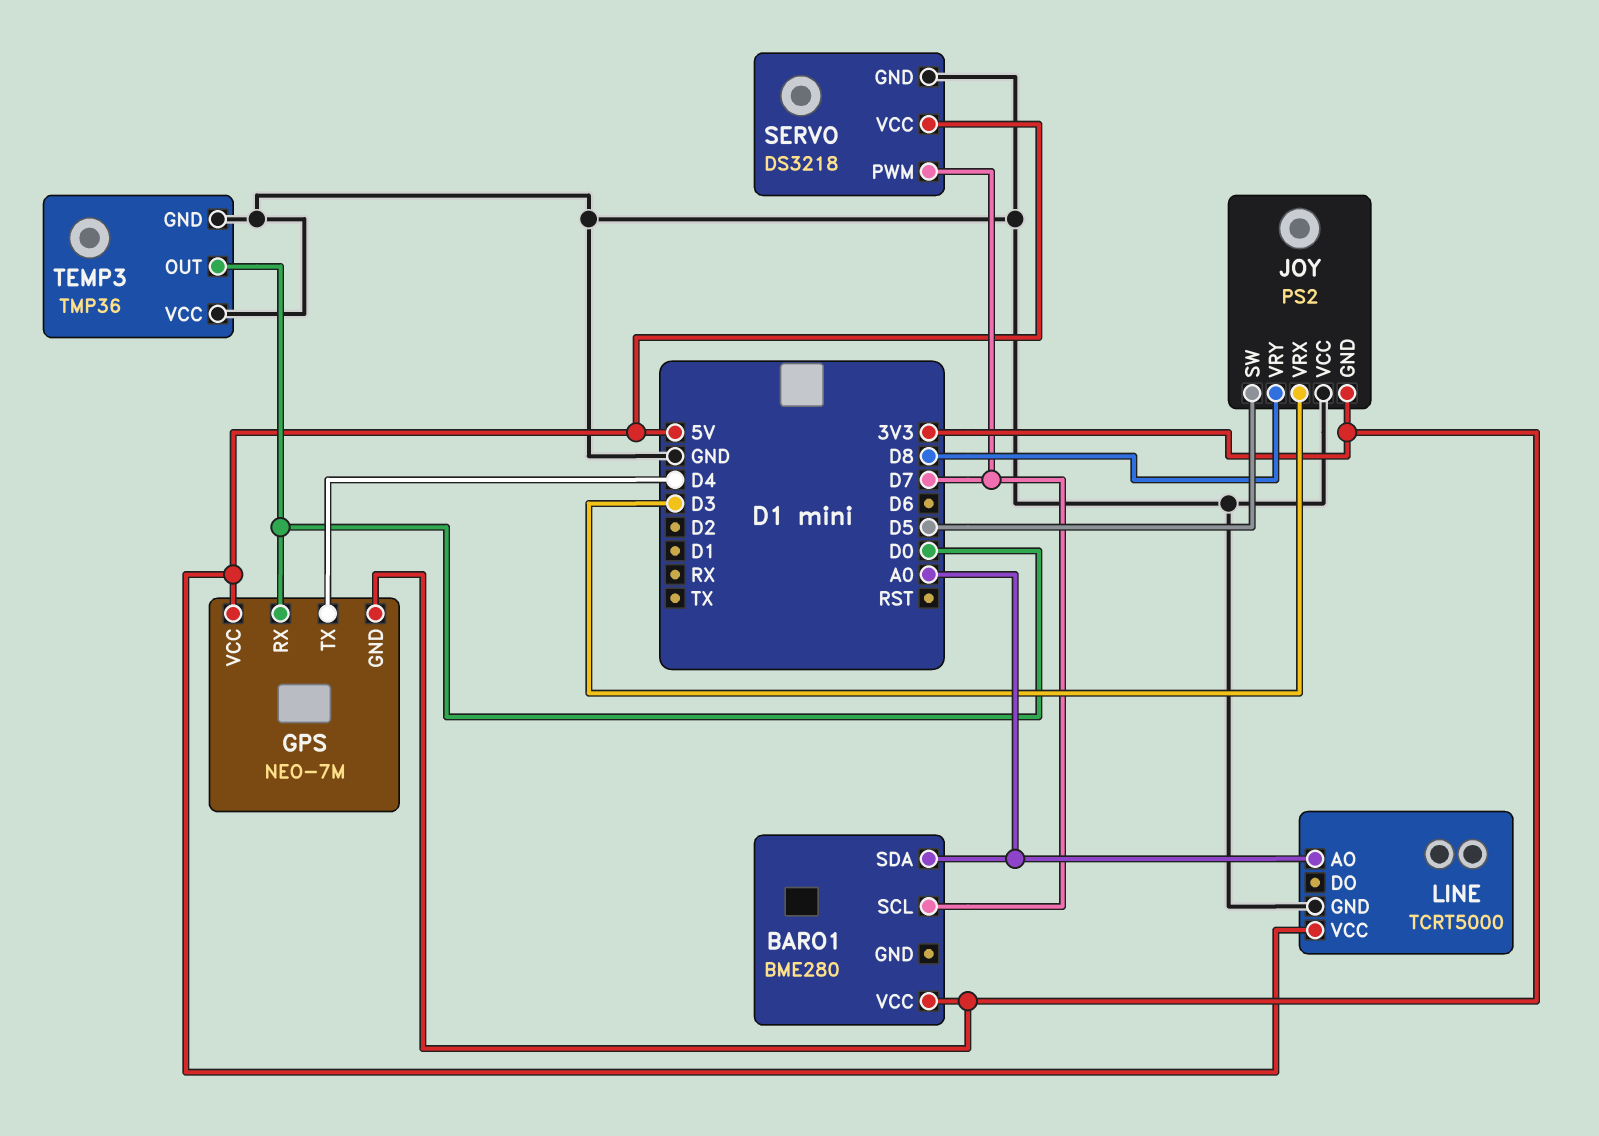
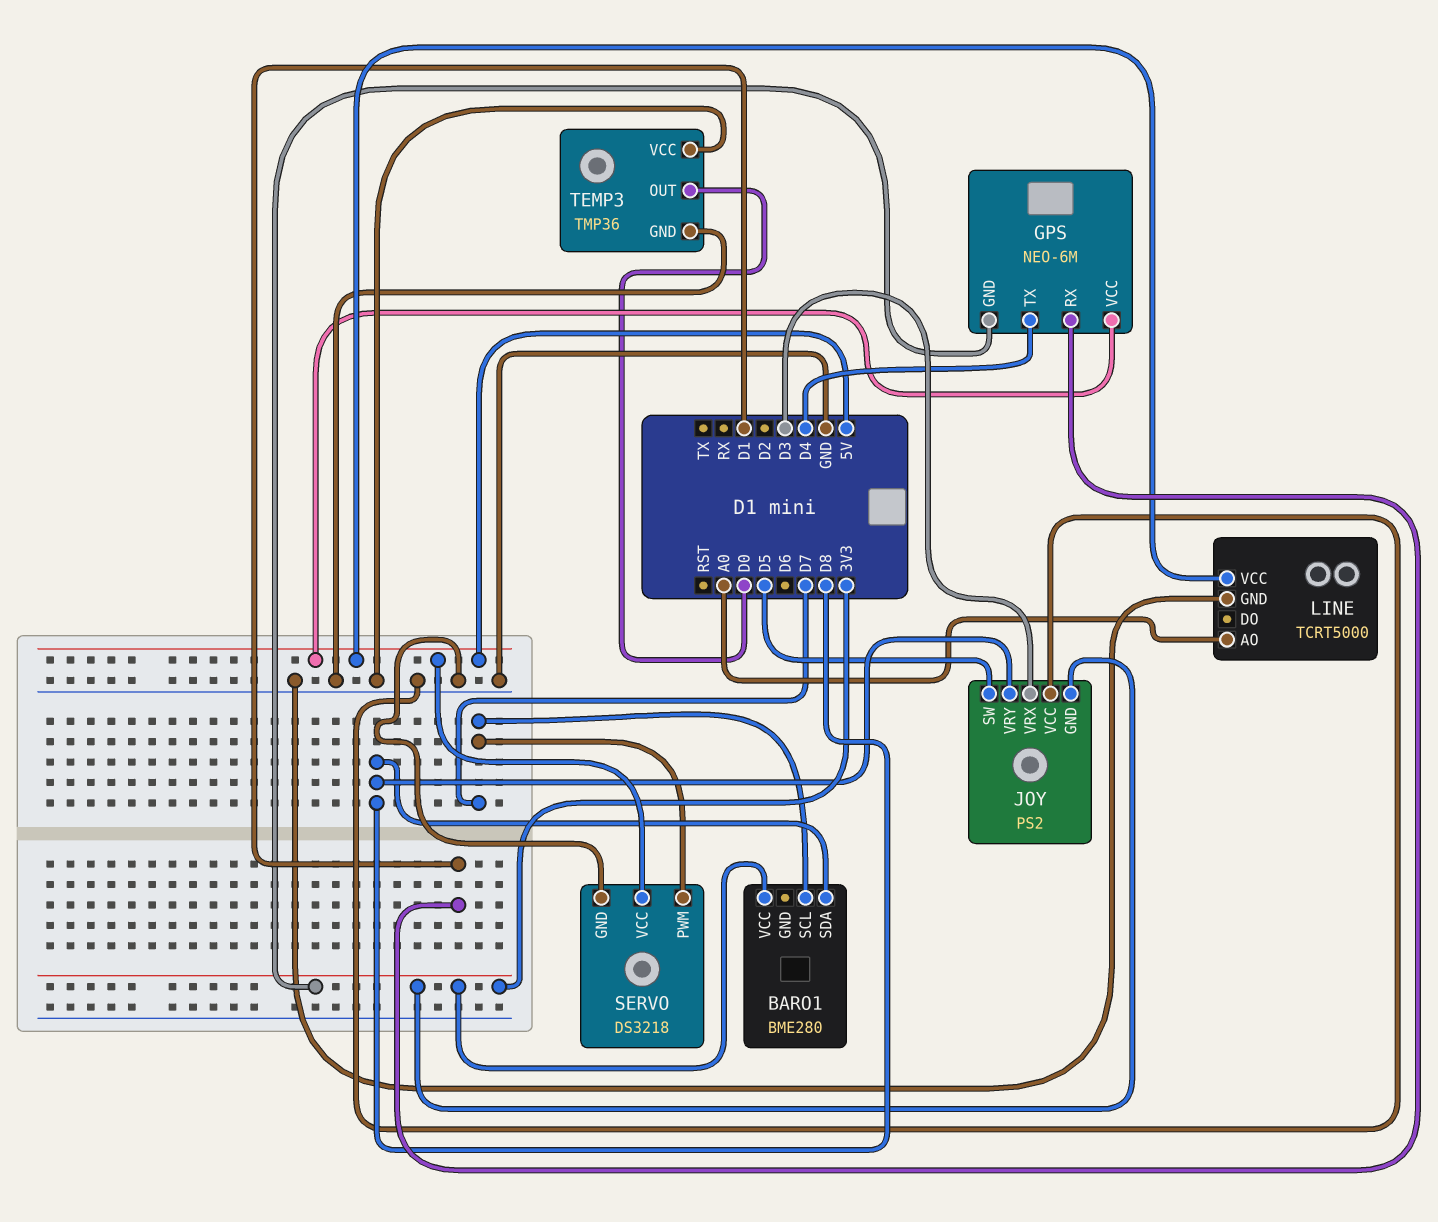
BARO1 pin SDA: A0 -> D8
GPS: NEO-7M -> NEO-6M
GPS pin RX: D0 -> D1

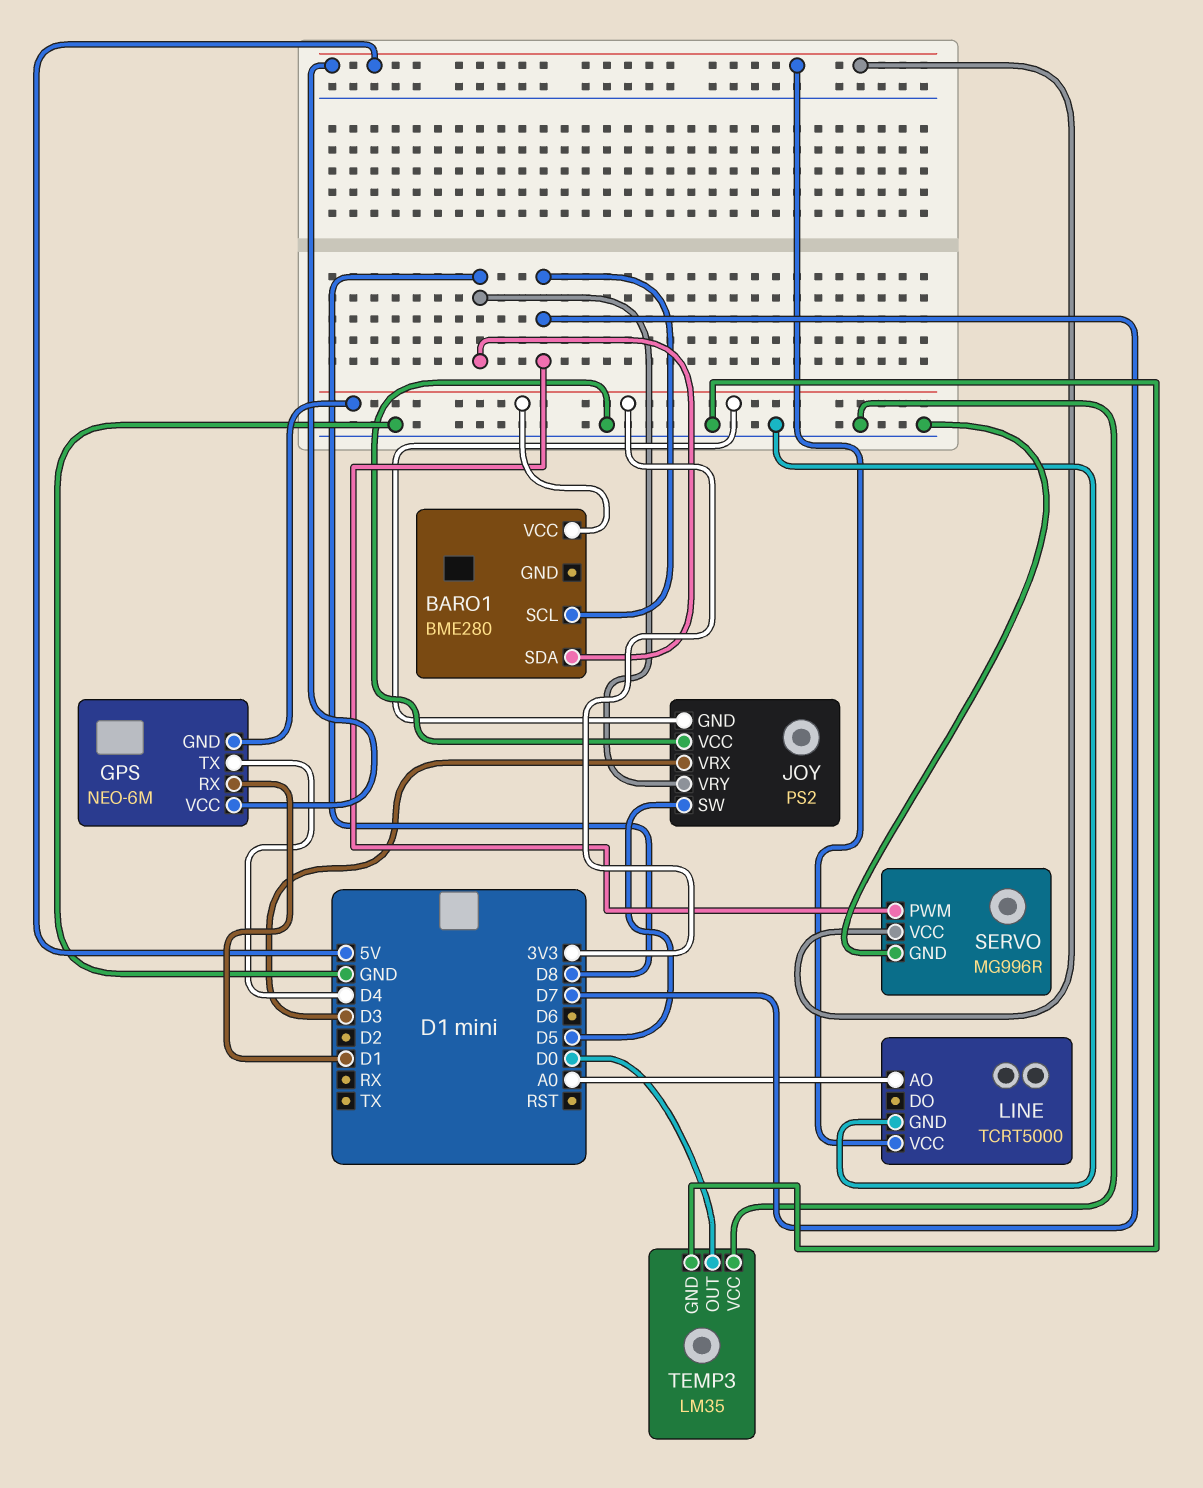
SERVO: DS3218 -> MG996R
TEMP3: TMP36 -> LM35

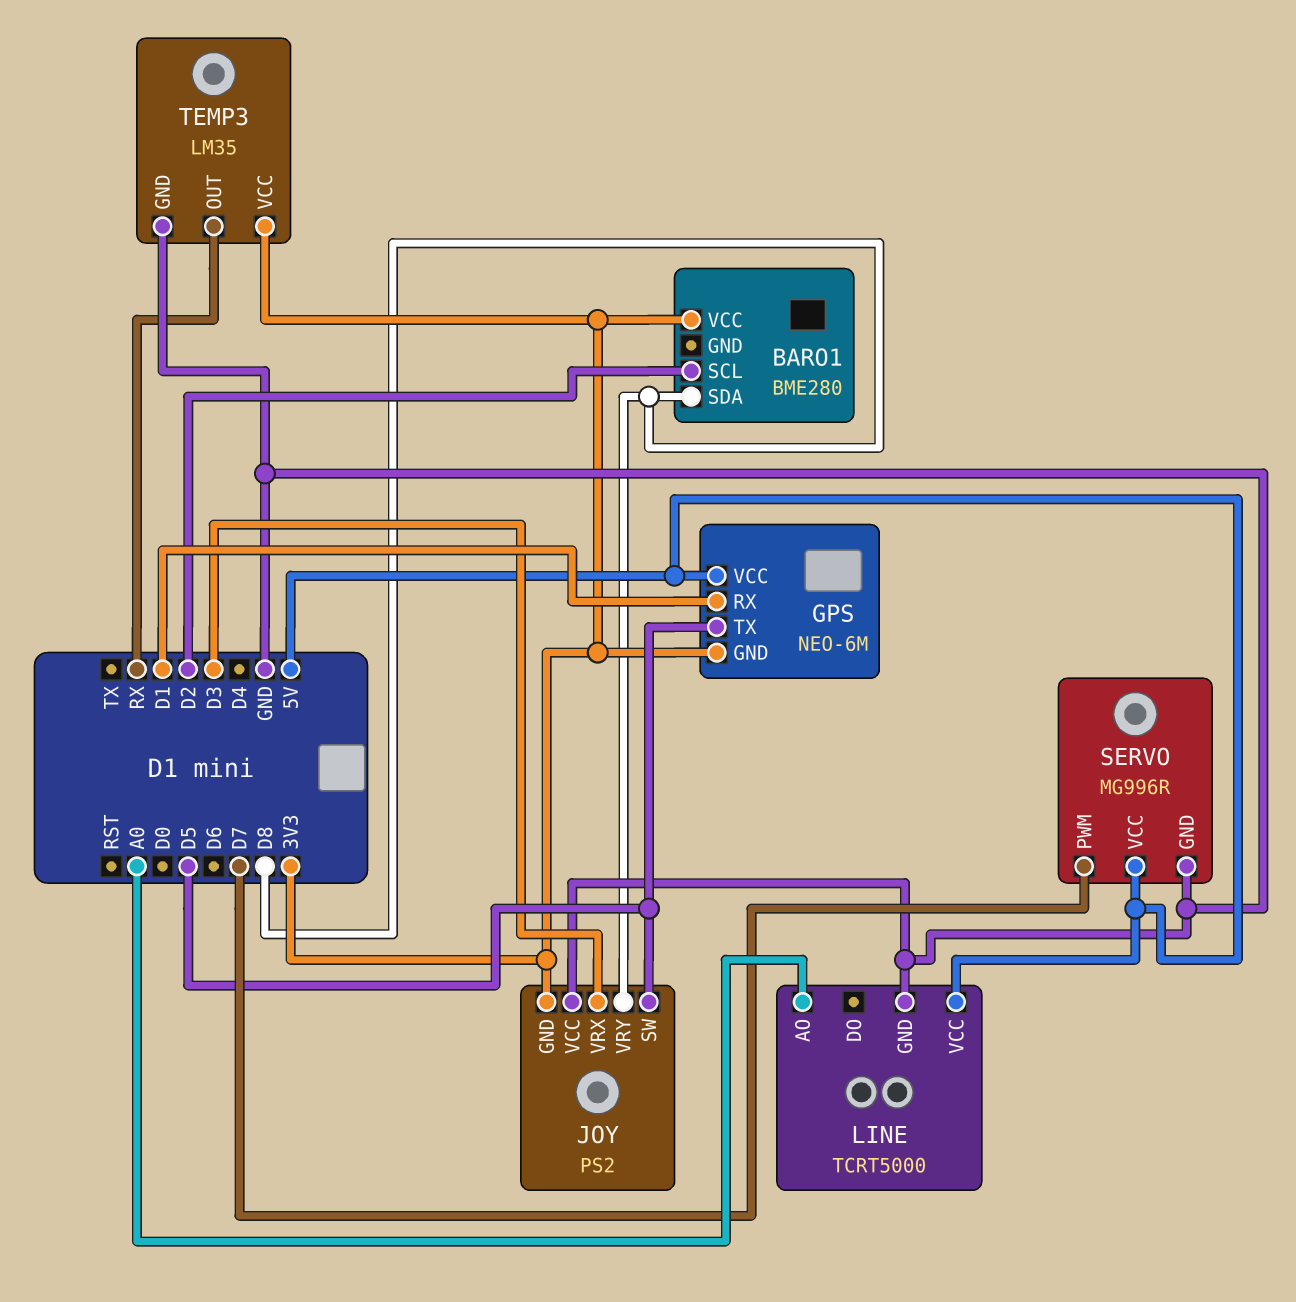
BARO1 pin SCL: D7 -> D2
GPS pin TX: D4 -> D5
TEMP3 pin OUT: D0 -> RX
TEMP3 pin VCC: GND -> 3V3

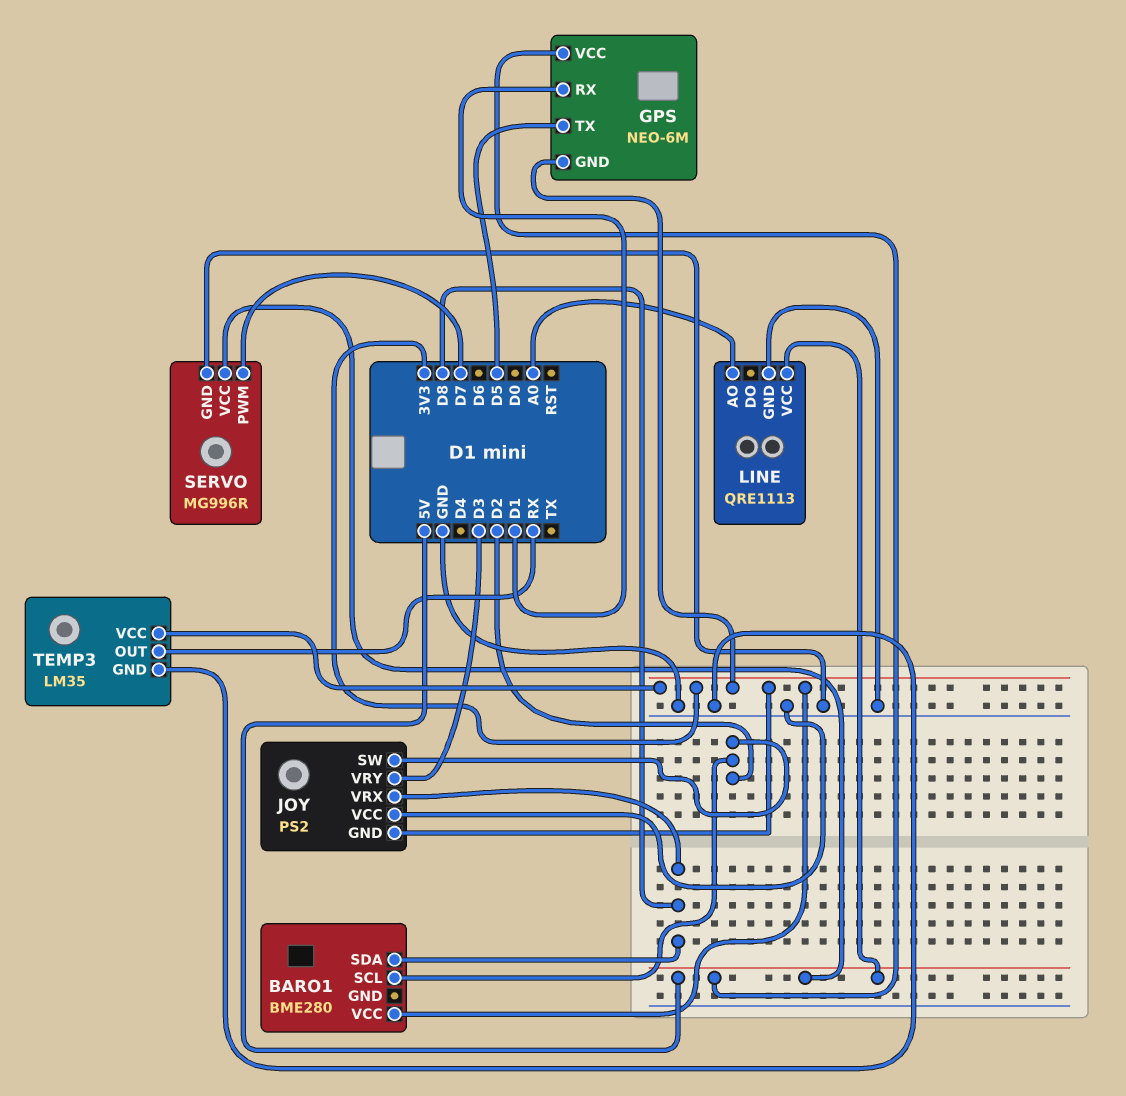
JOY pin SW: D5 -> D2
JOY pin VRX: D3 -> D8
JOY pin VRY: D8 -> D3
LINE: TCRT5000 -> QRE1113

